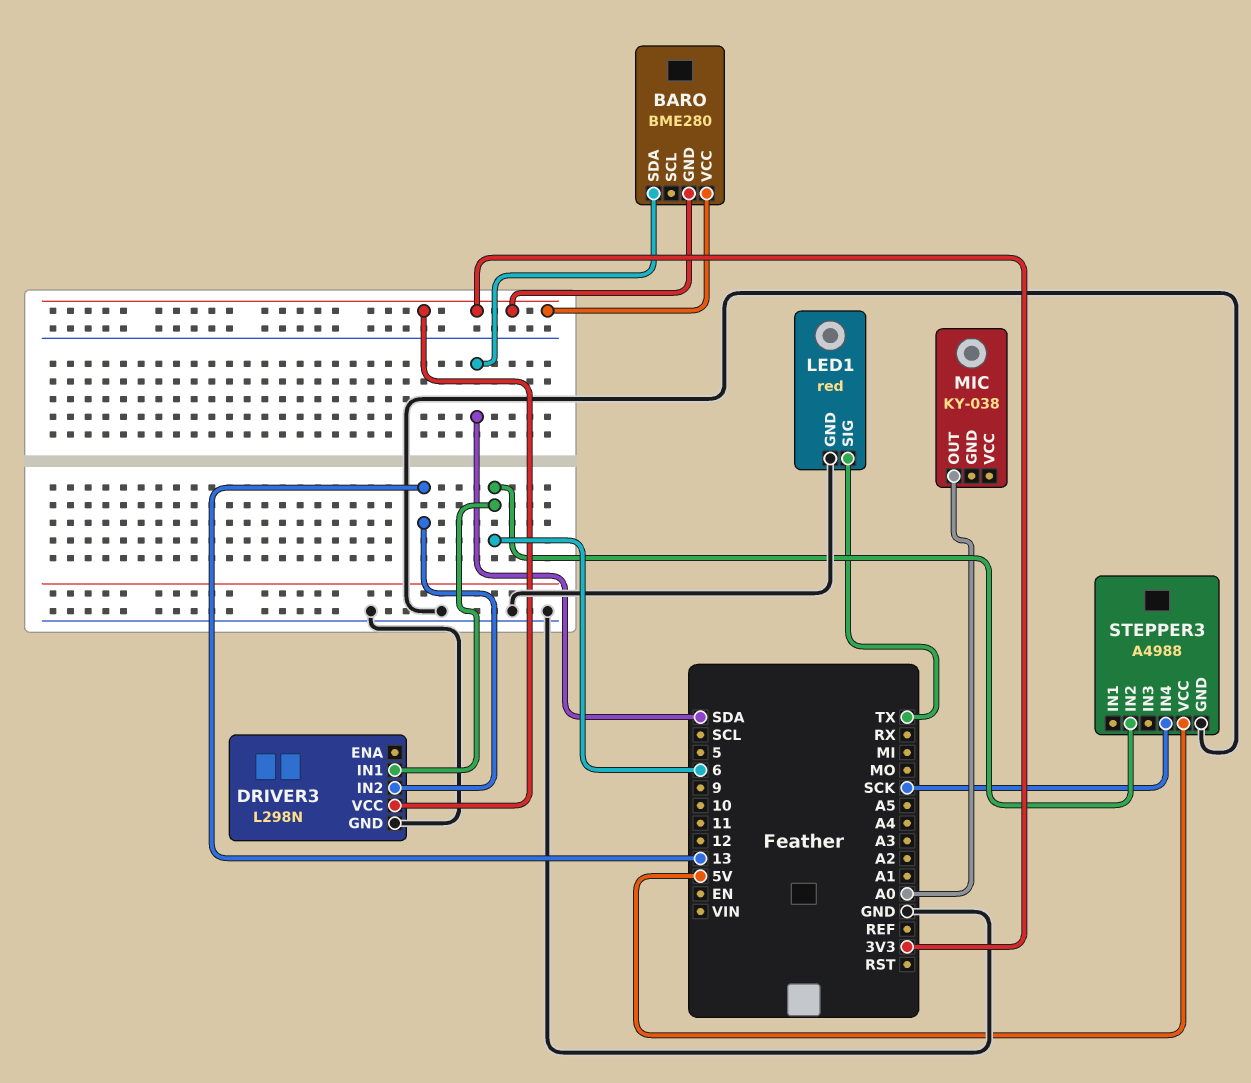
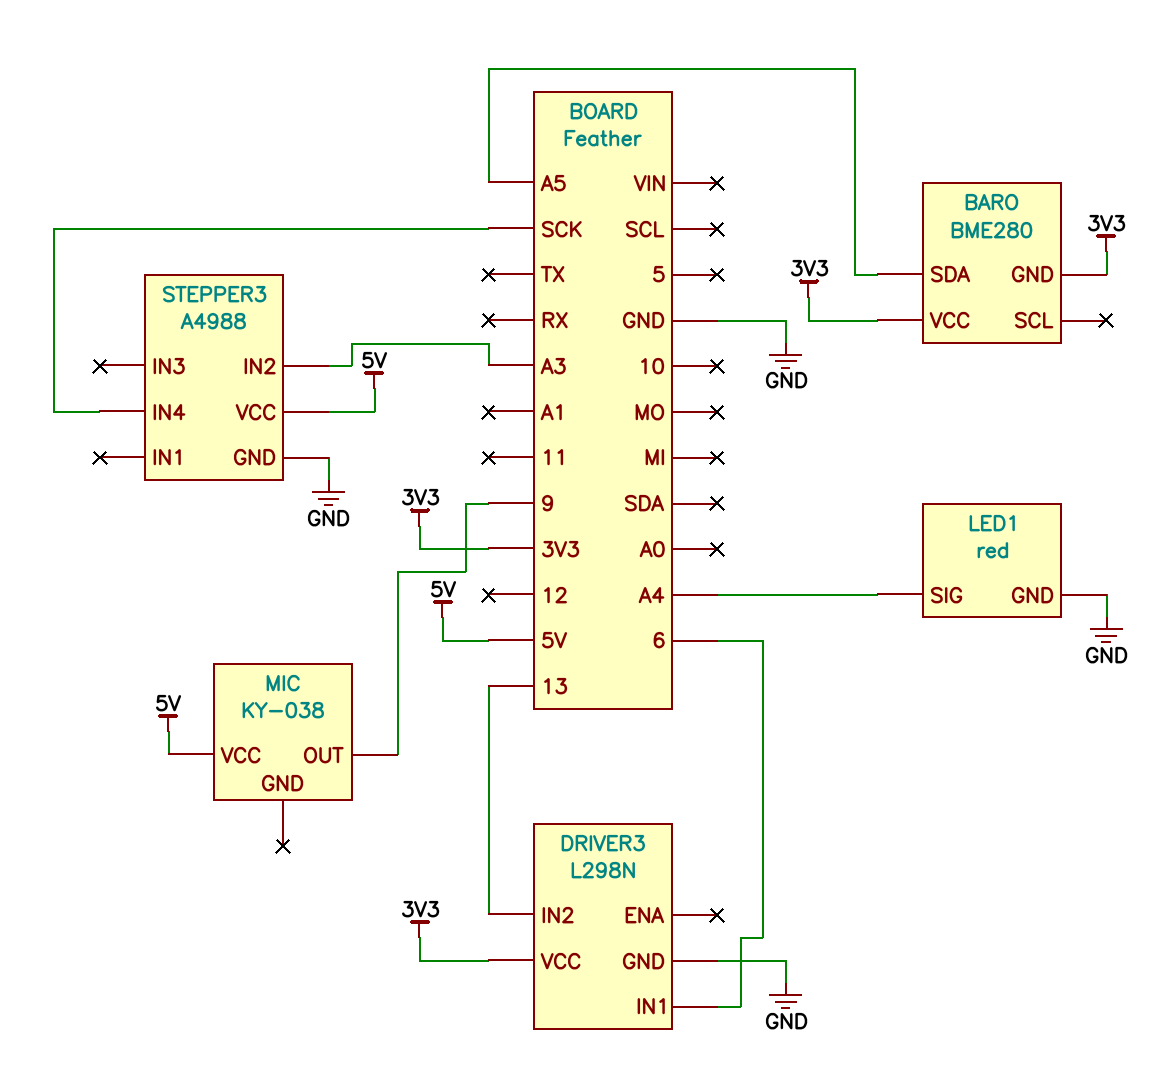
BARO pin SDA: SDA -> A5
LED1 pin SIG: TX -> A4
MIC pin OUT: A0 -> 9
MIC pin VCC: none -> 5V
STEPPER3 pin IN2: 6 -> A3

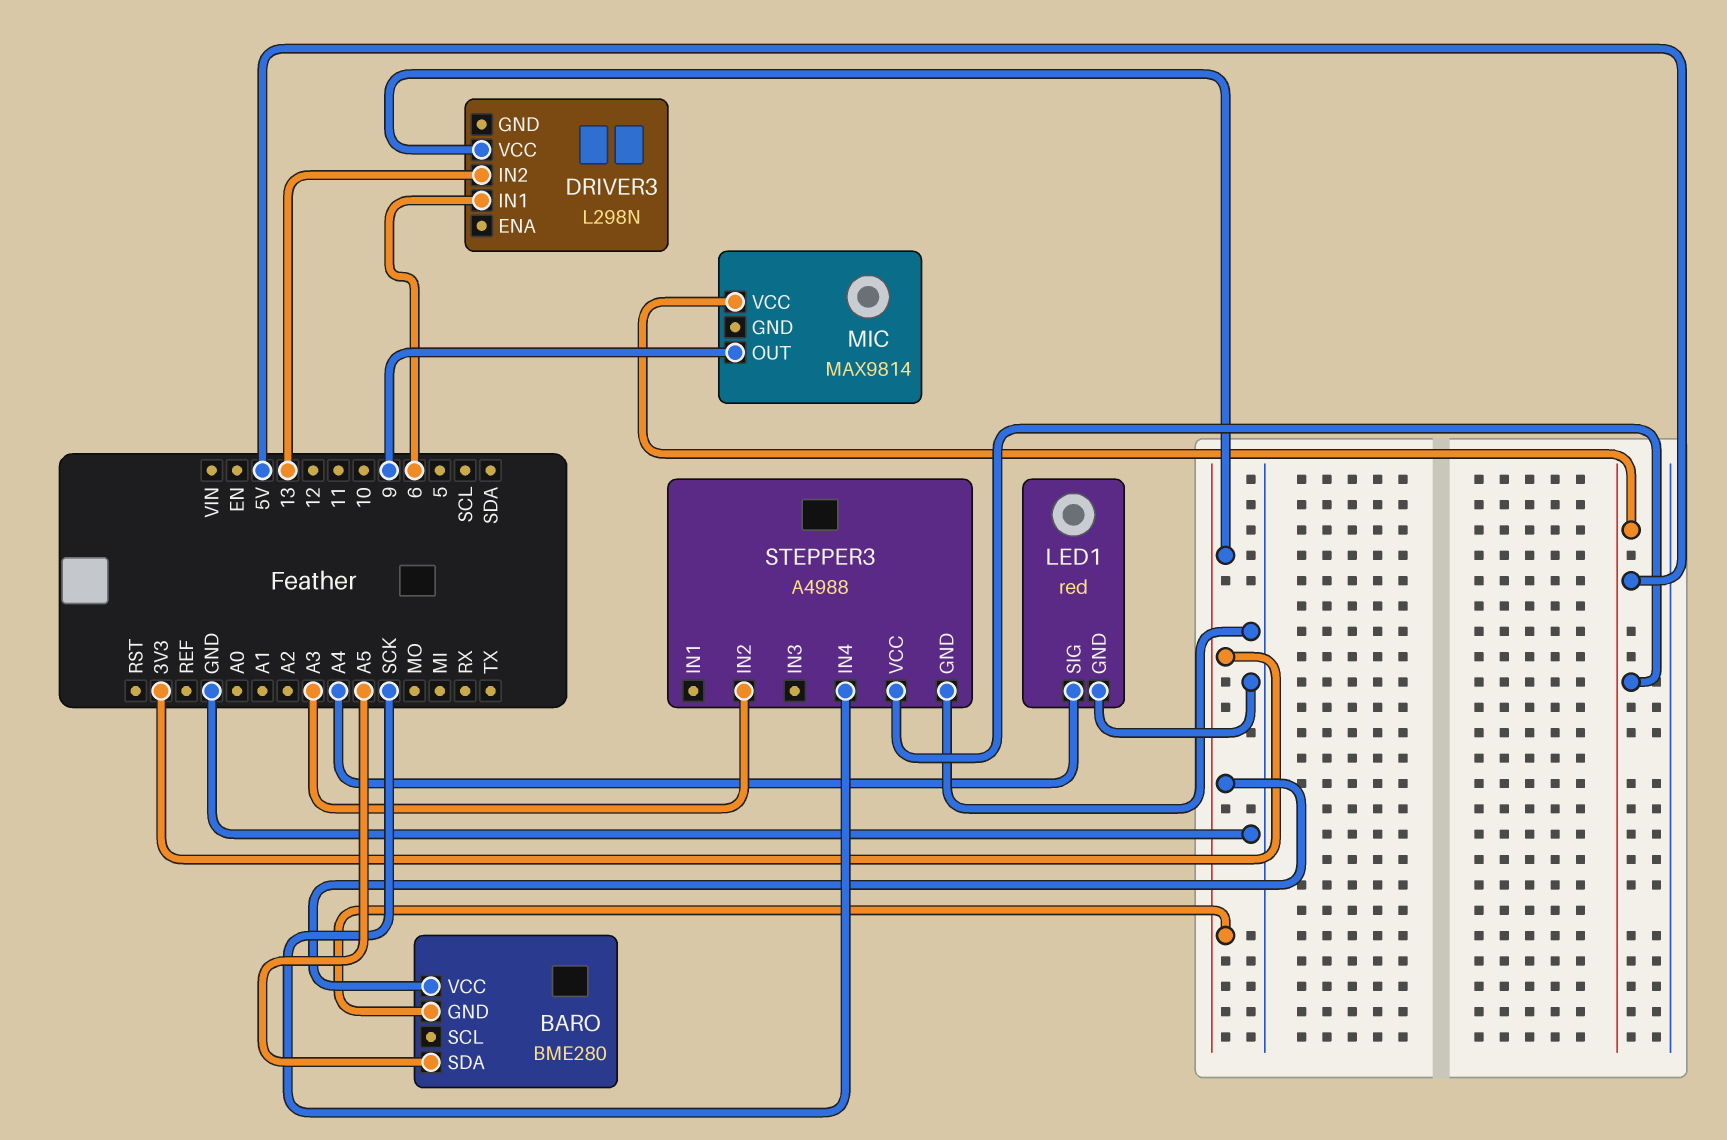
DRIVER3 pin GND: GND -> none
MIC: KY-038 -> MAX9814

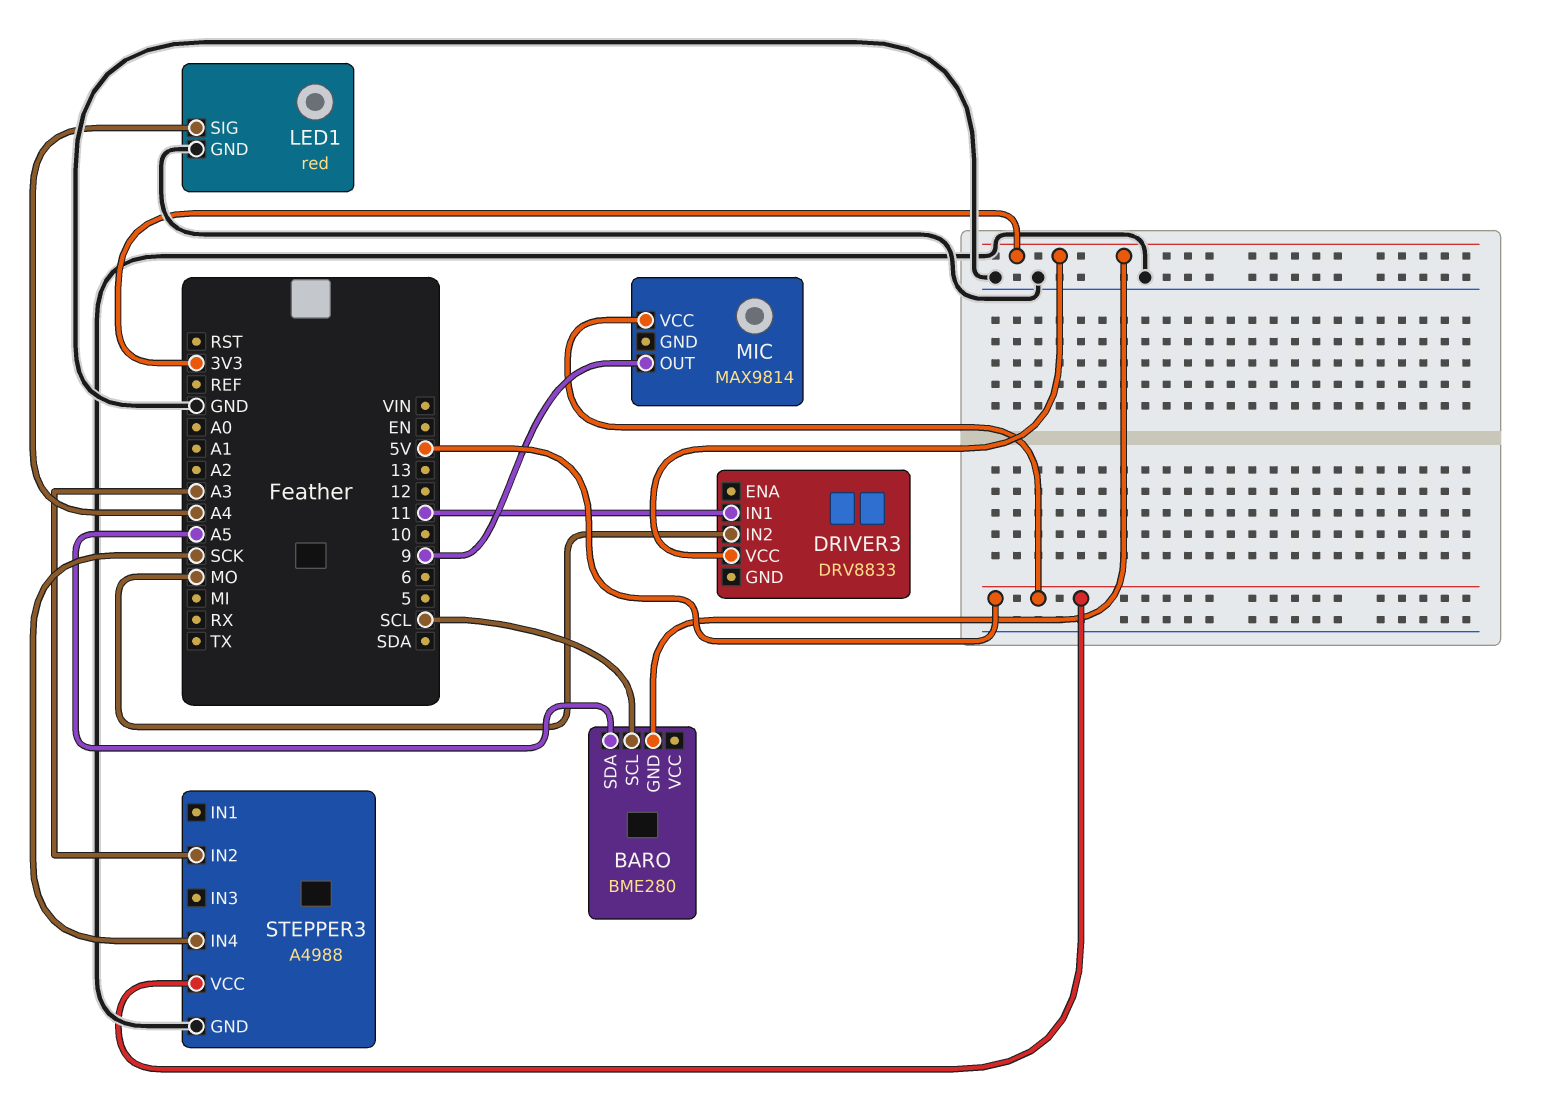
BARO pin SCL: none -> SCL
BARO pin VCC: 3V3 -> none
DRIVER3: L298N -> DRV8833
DRIVER3 pin IN1: 6 -> 11
DRIVER3 pin IN2: 13 -> MO

